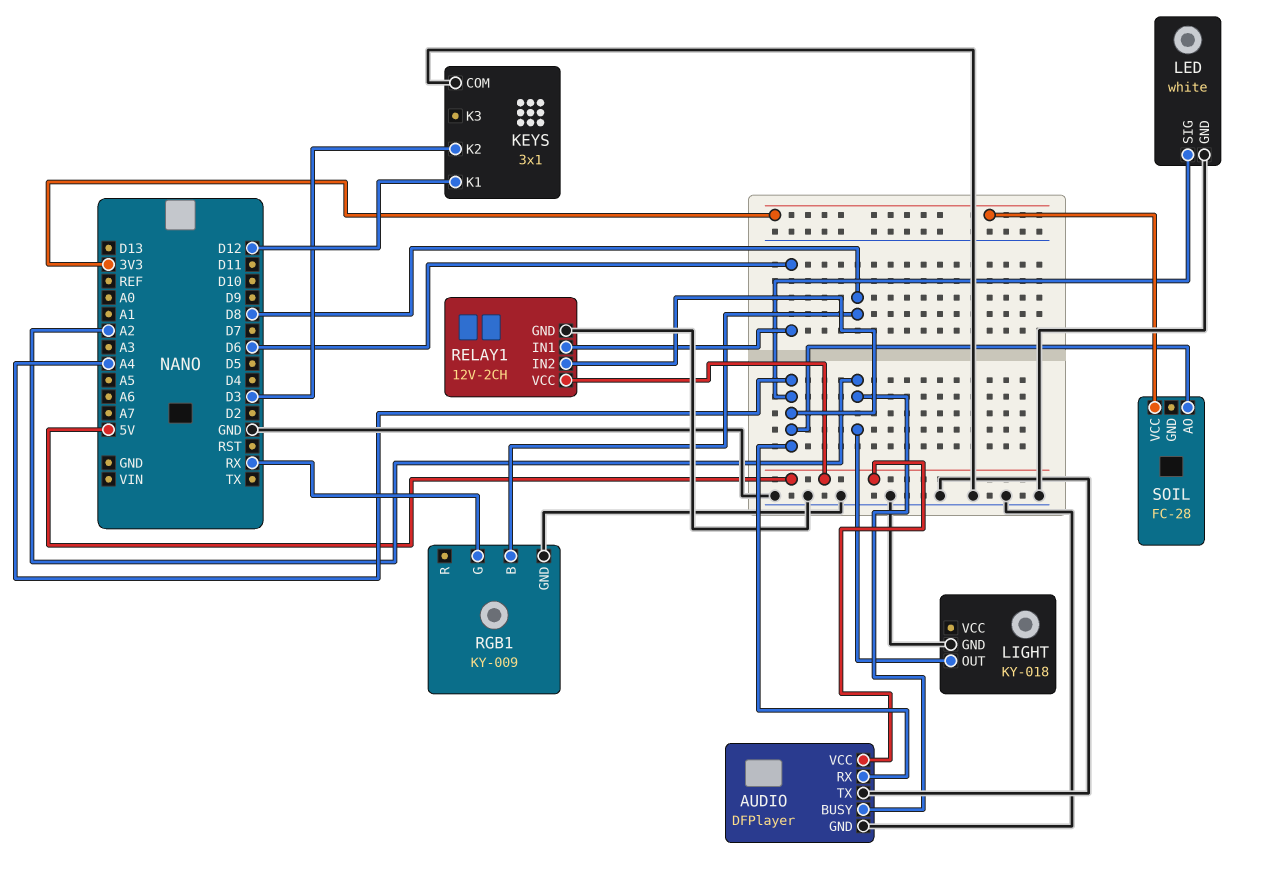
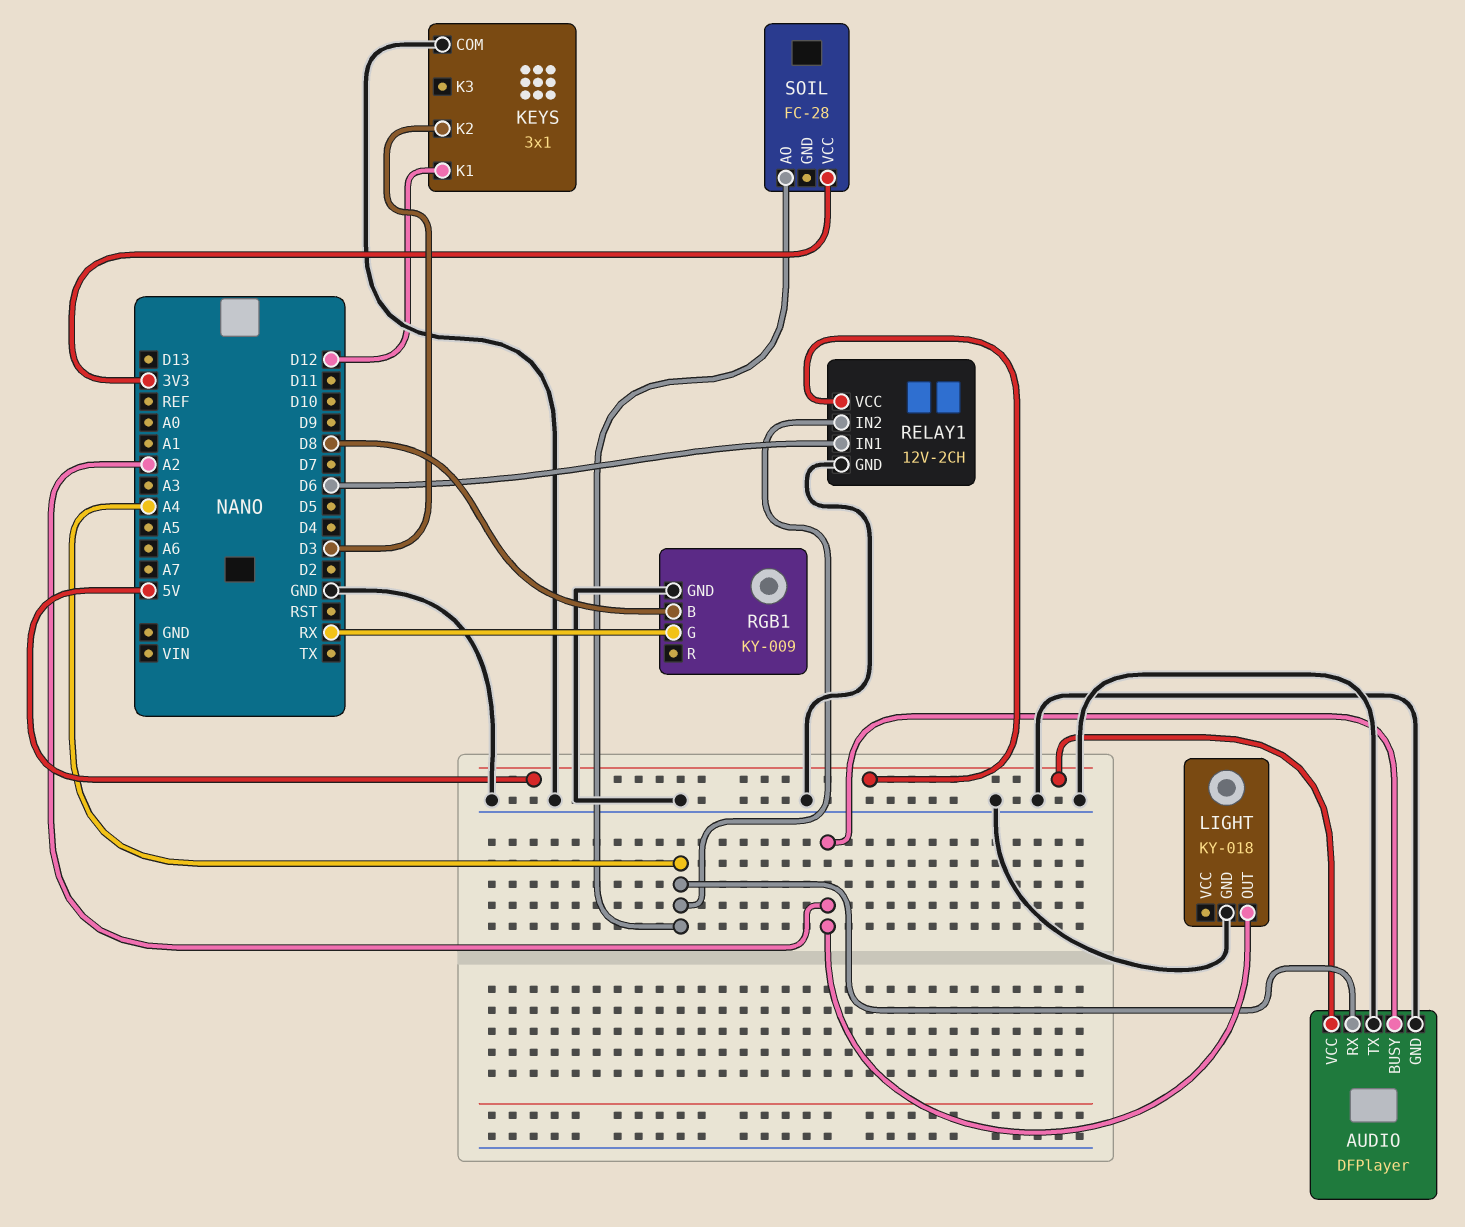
LED: white -> none
LED pin GND: GND -> none
LED pin SIG: A4 -> none

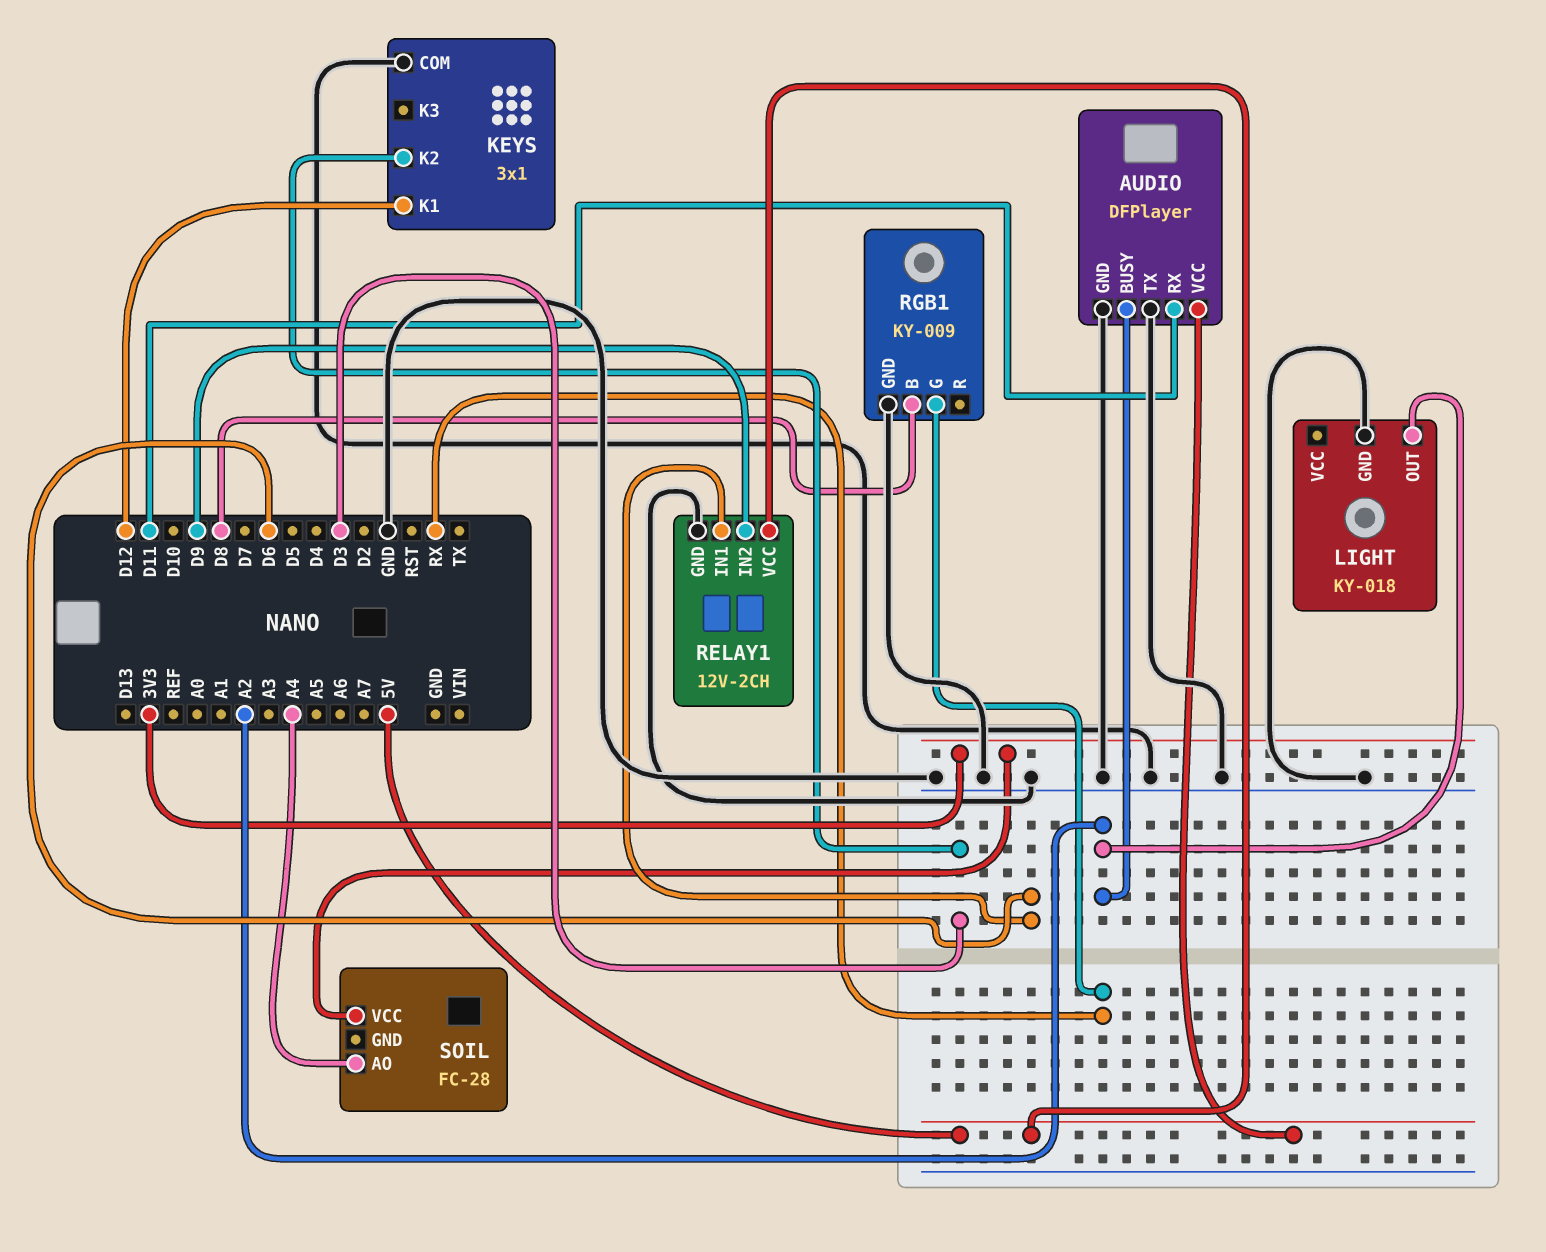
AUDIO pin RX: A4 -> D11
RELAY1 pin IN2: A4 -> D9

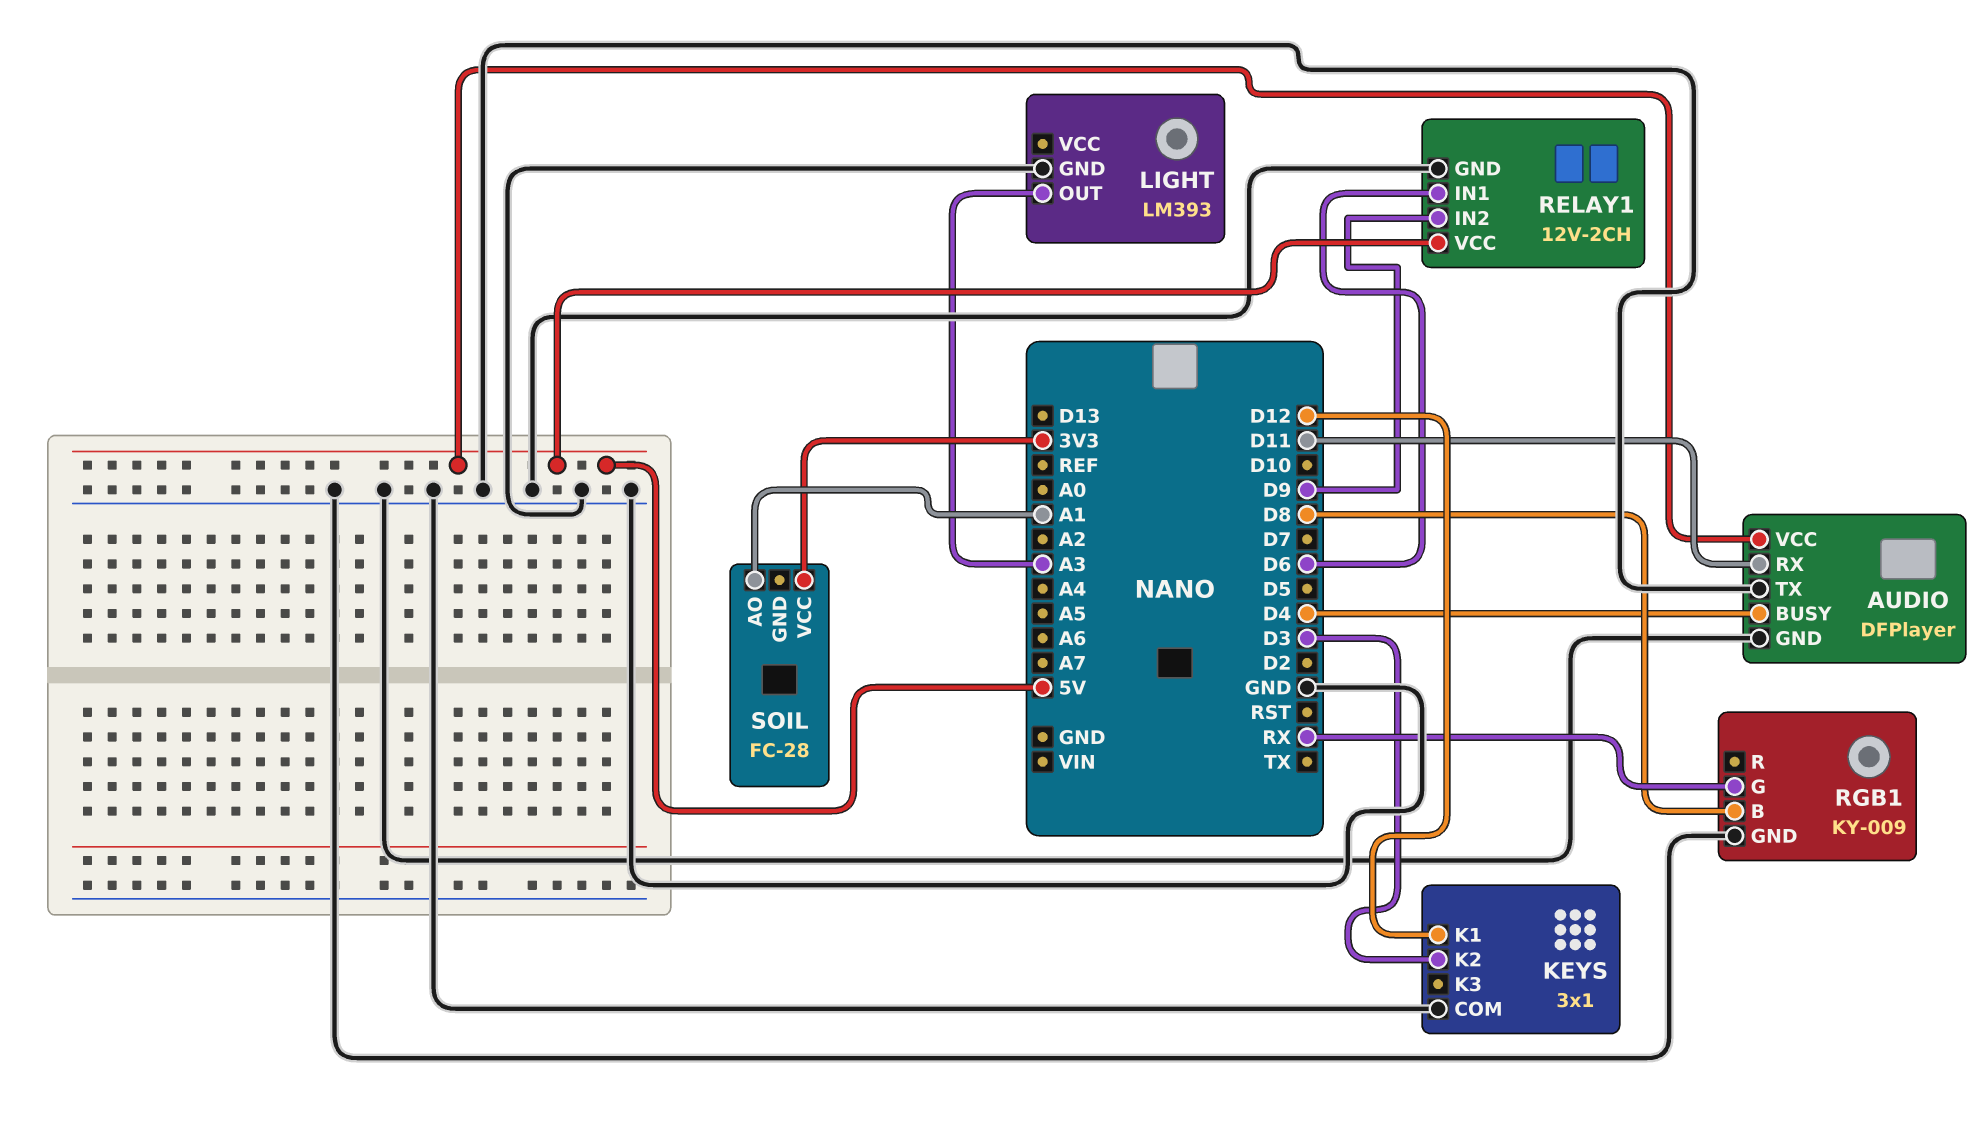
AUDIO pin BUSY: A2 -> D4
LIGHT: KY-018 -> LM393
LIGHT pin OUT: A2 -> A3
SOIL pin AO: A4 -> A1

